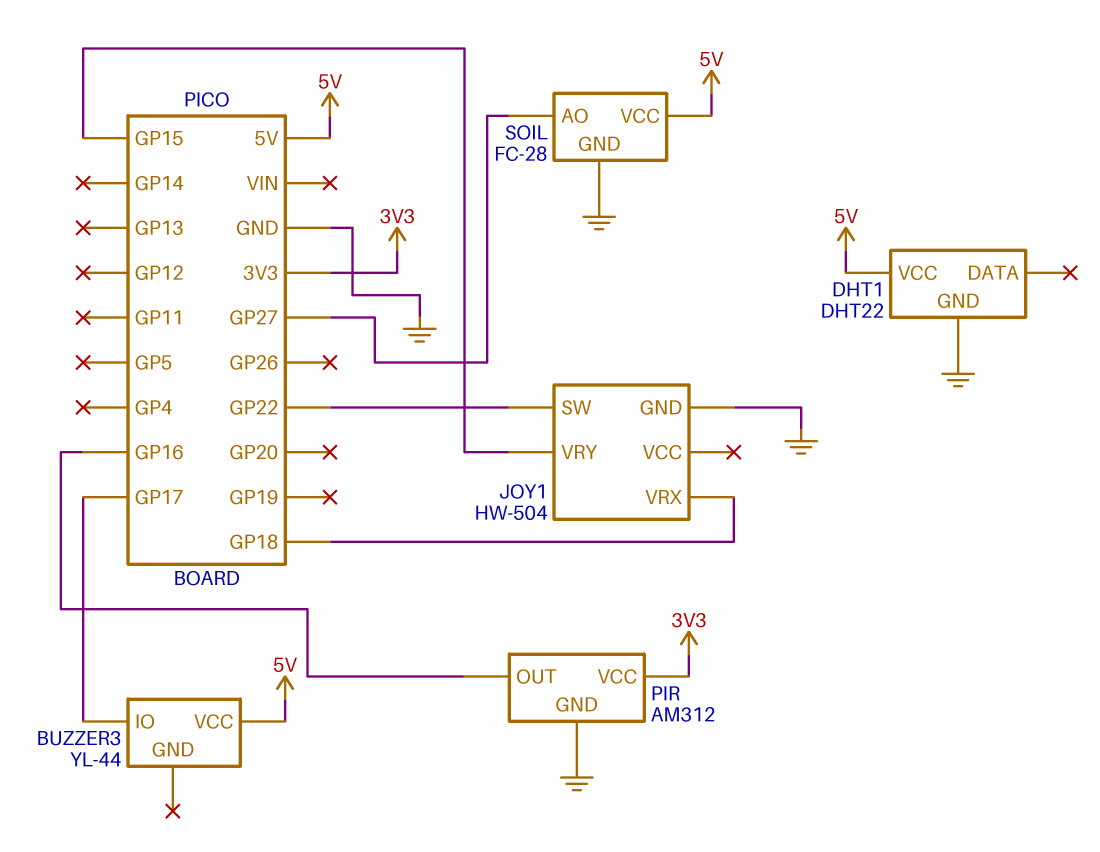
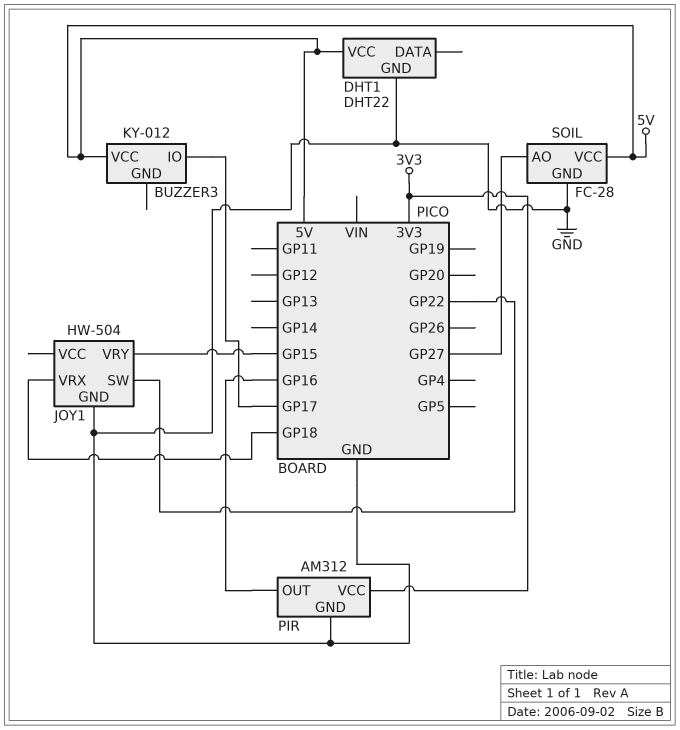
BUZZER3: YL-44 -> KY-012

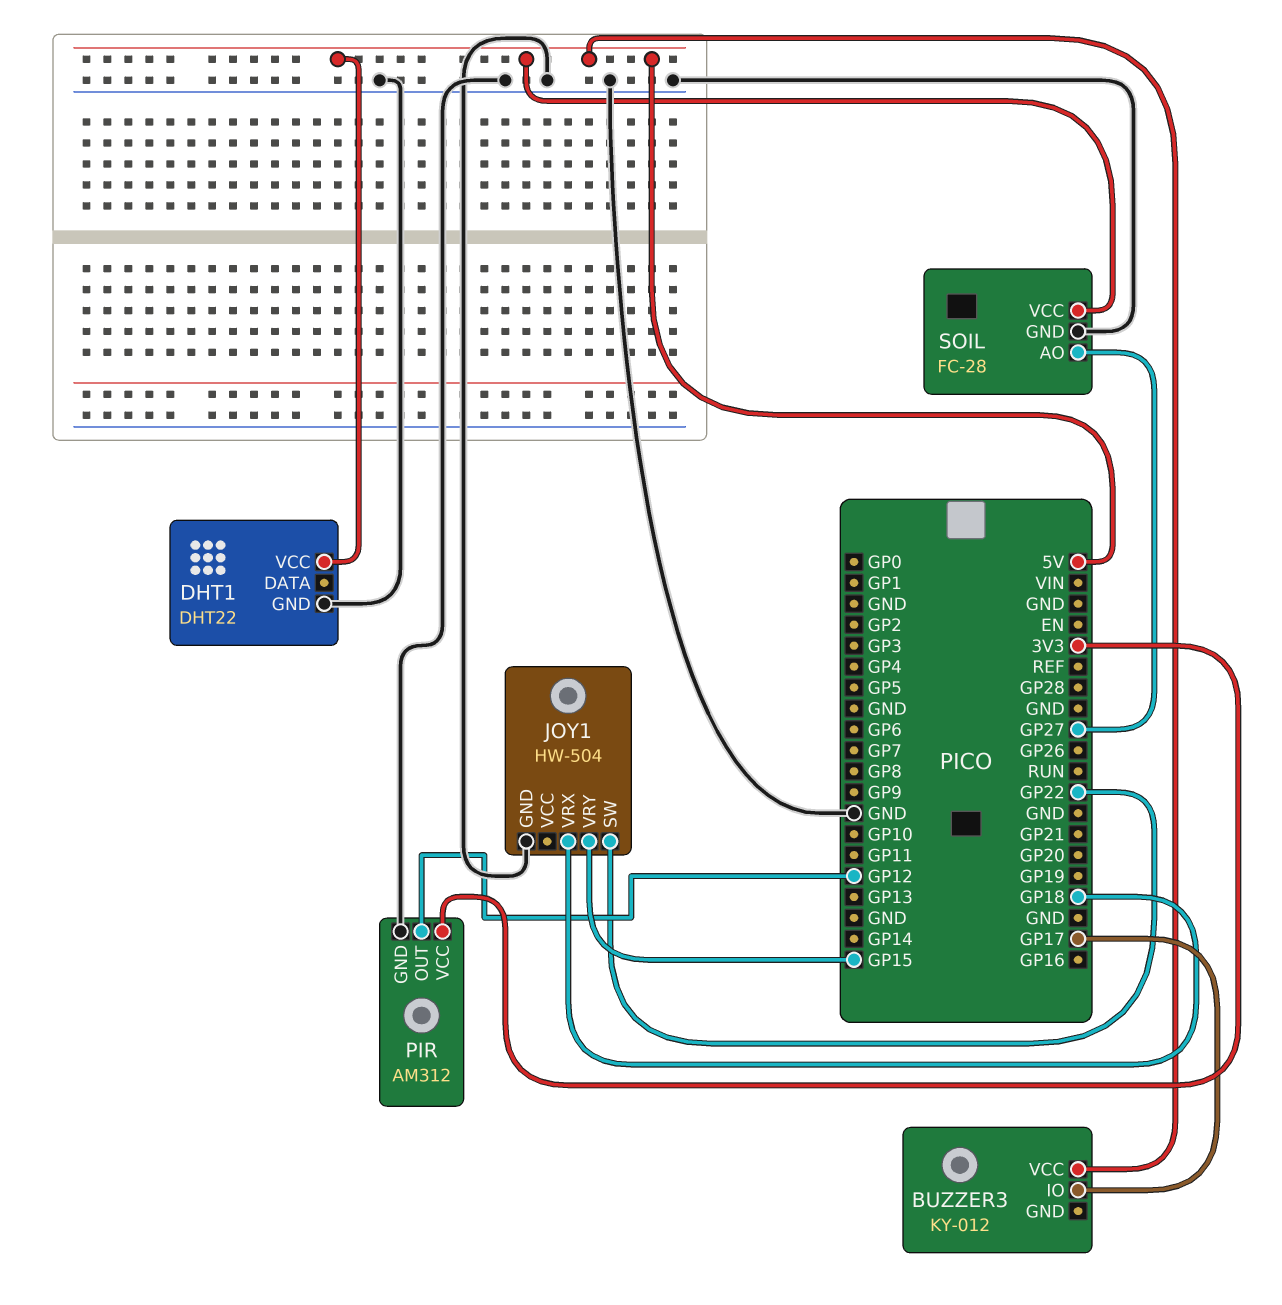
PIR pin OUT: GP16 -> GP12

